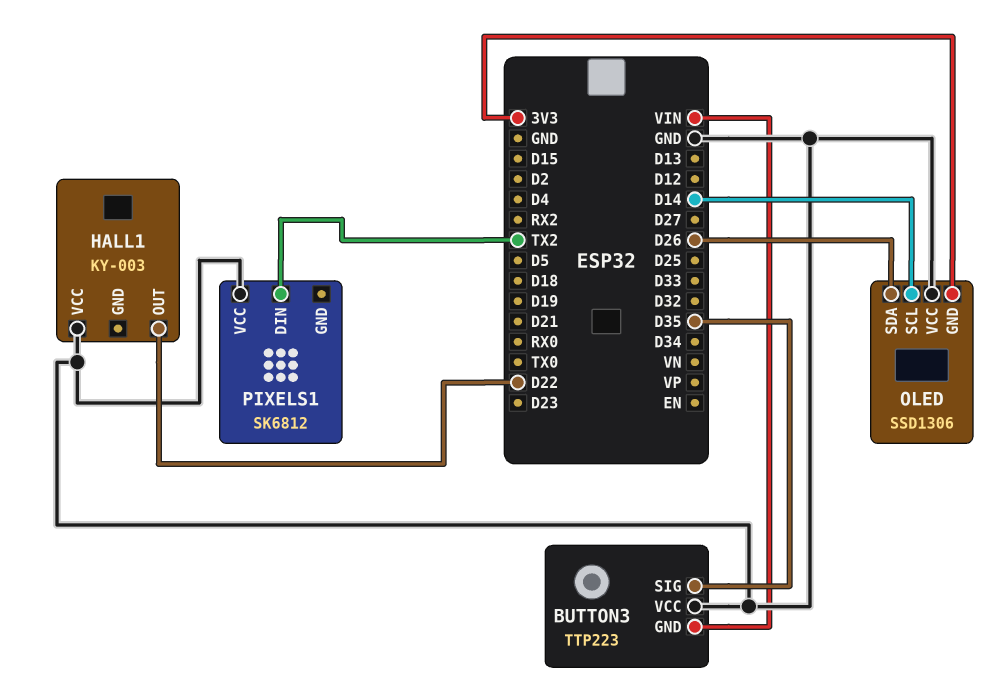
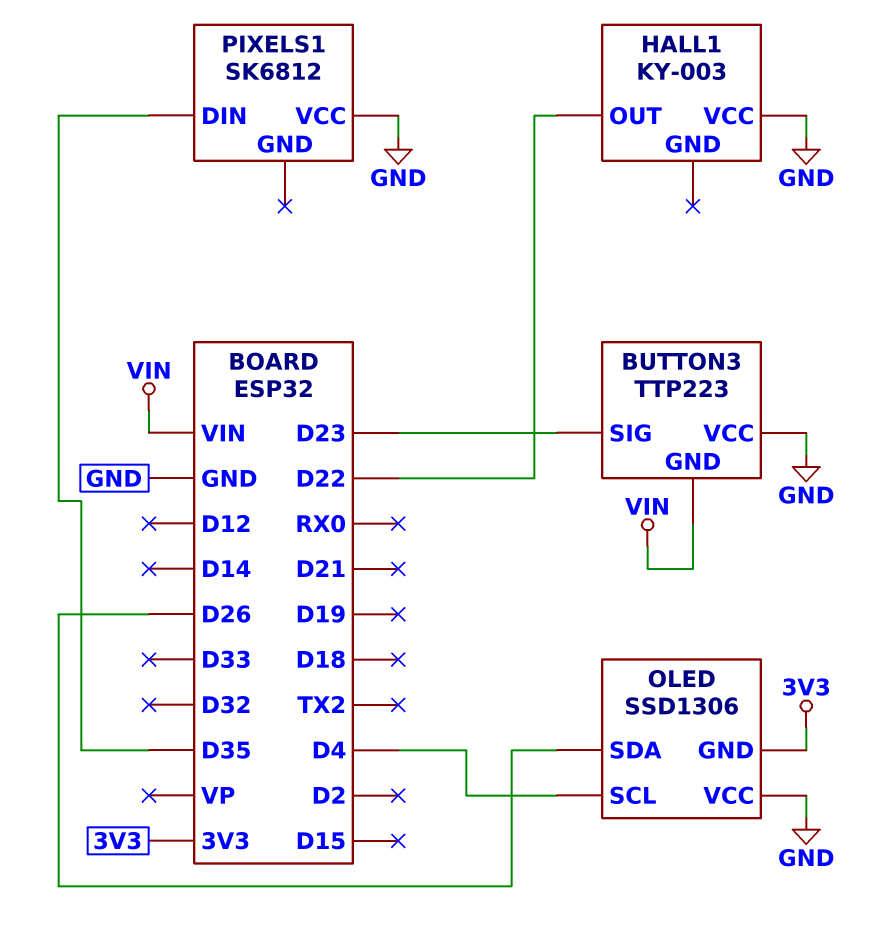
BUTTON3 pin SIG: D35 -> D23
OLED pin SCL: D14 -> D4
PIXELS1 pin DIN: TX2 -> D35

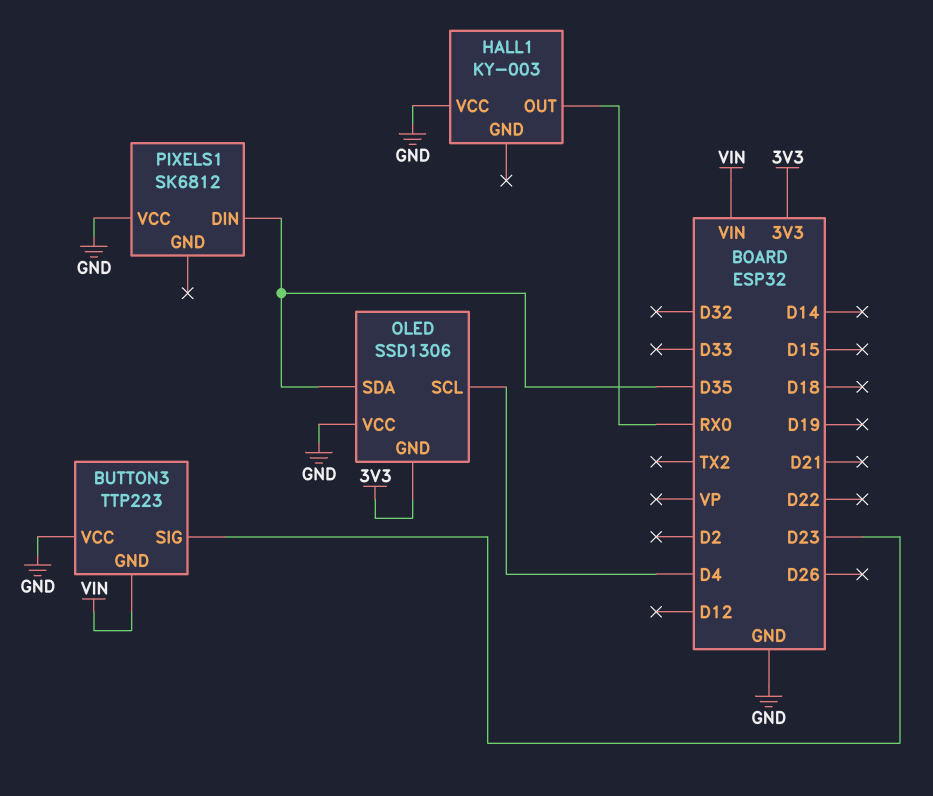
HALL1 pin OUT: D22 -> RX0
OLED pin SDA: D26 -> D35

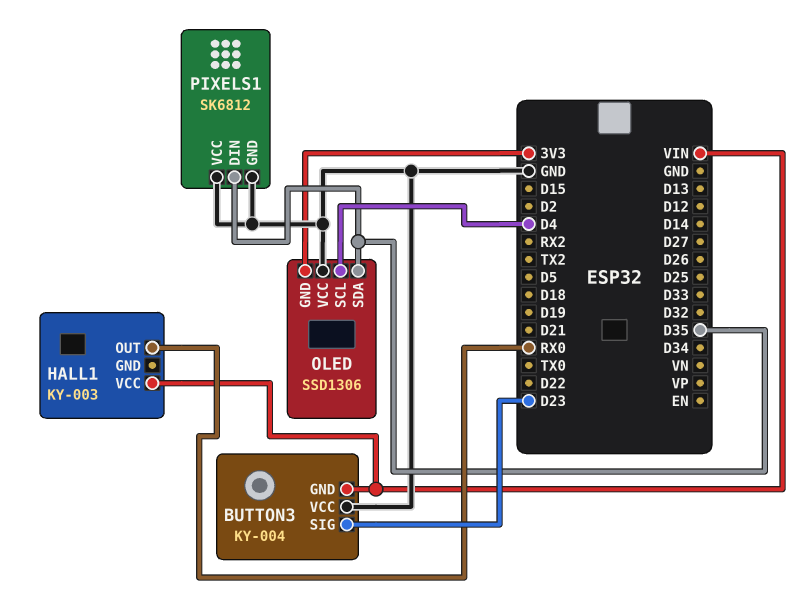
BUTTON3: TTP223 -> KY-004
HALL1 pin VCC: GND -> VIN
PIXELS1 pin GND: none -> GND

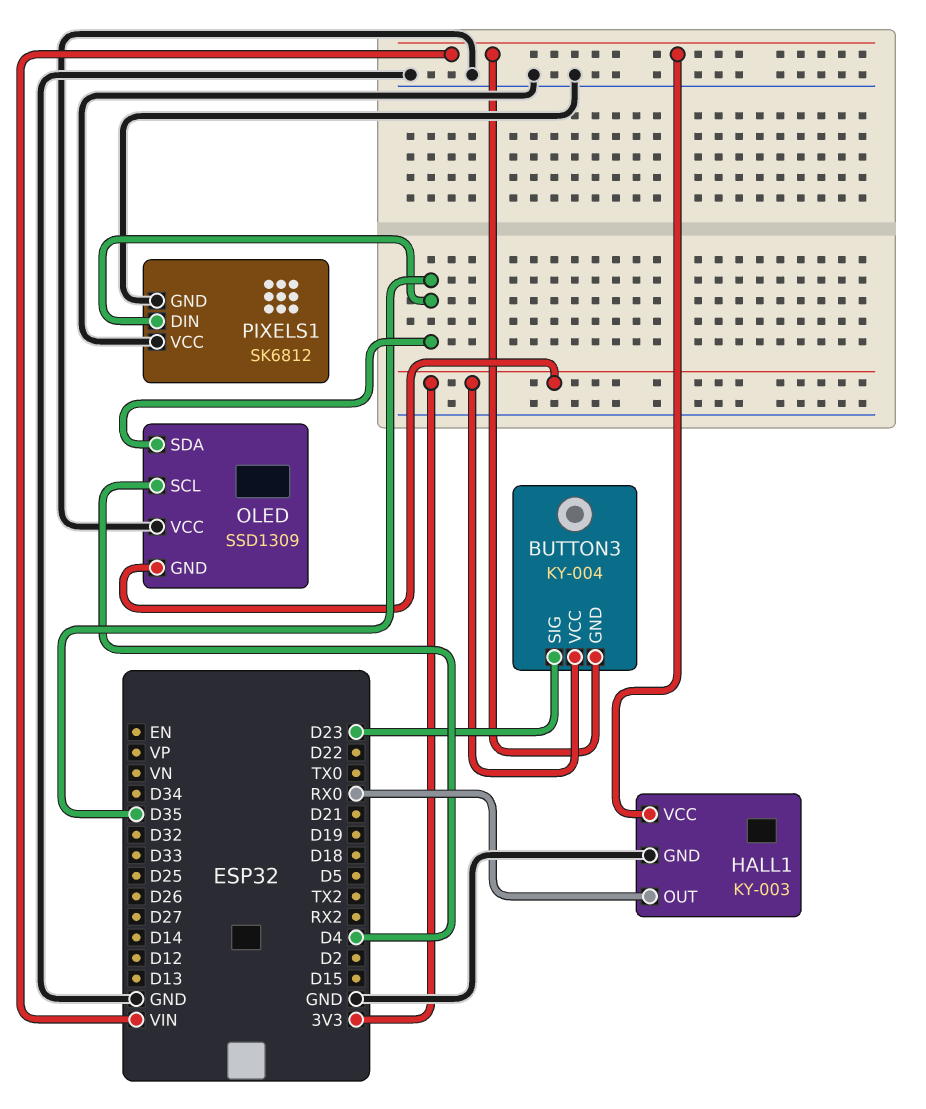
BUTTON3 pin VCC: GND -> 3V3
HALL1 pin GND: none -> GND
OLED: SSD1306 -> SSD1309

